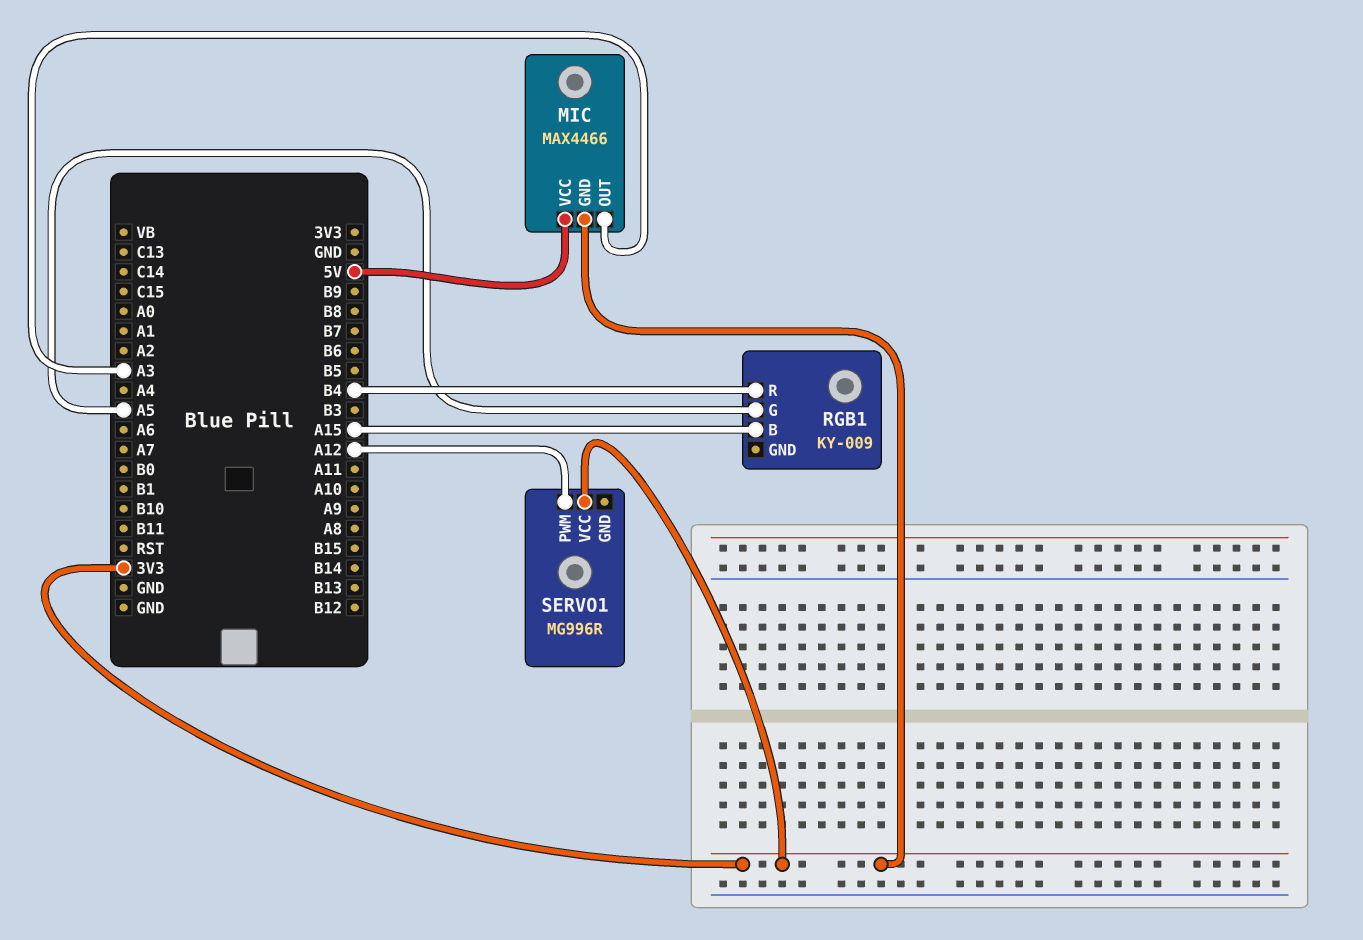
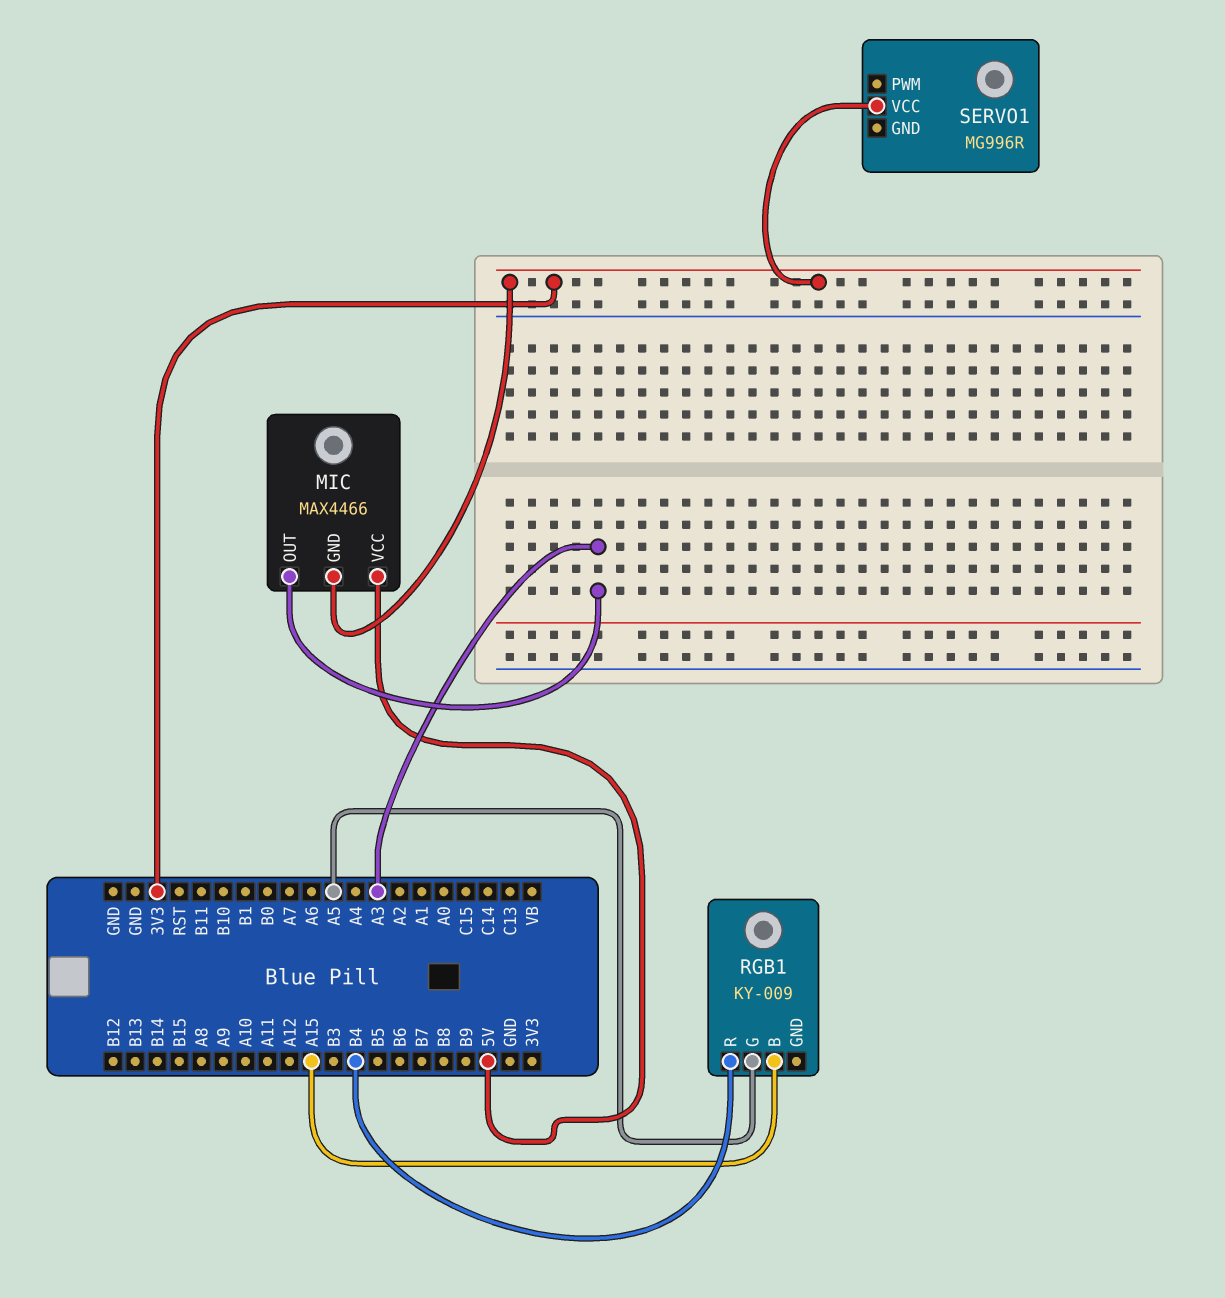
SERVO1 pin PWM: A12 -> none

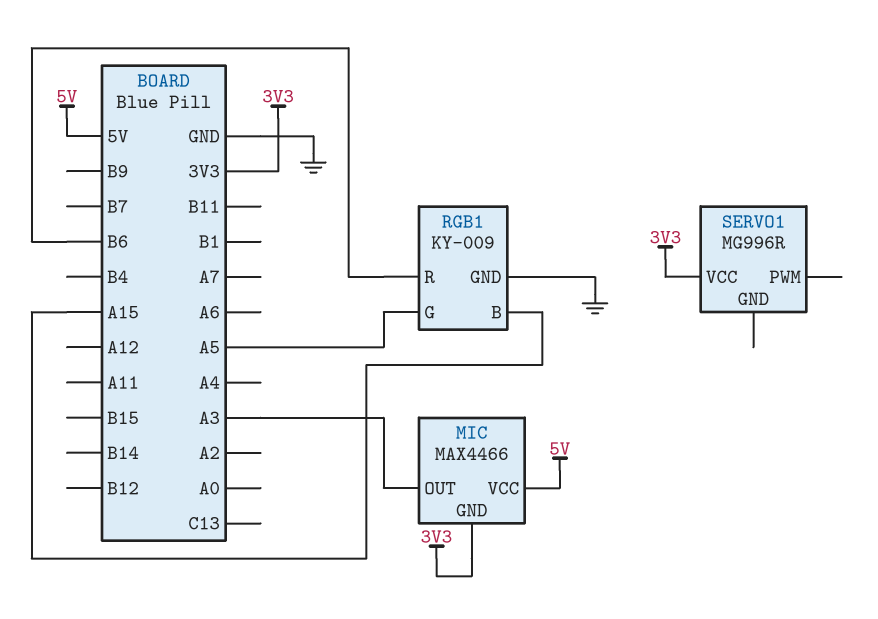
RGB1 pin GND: none -> GND
RGB1 pin R: B4 -> B6

